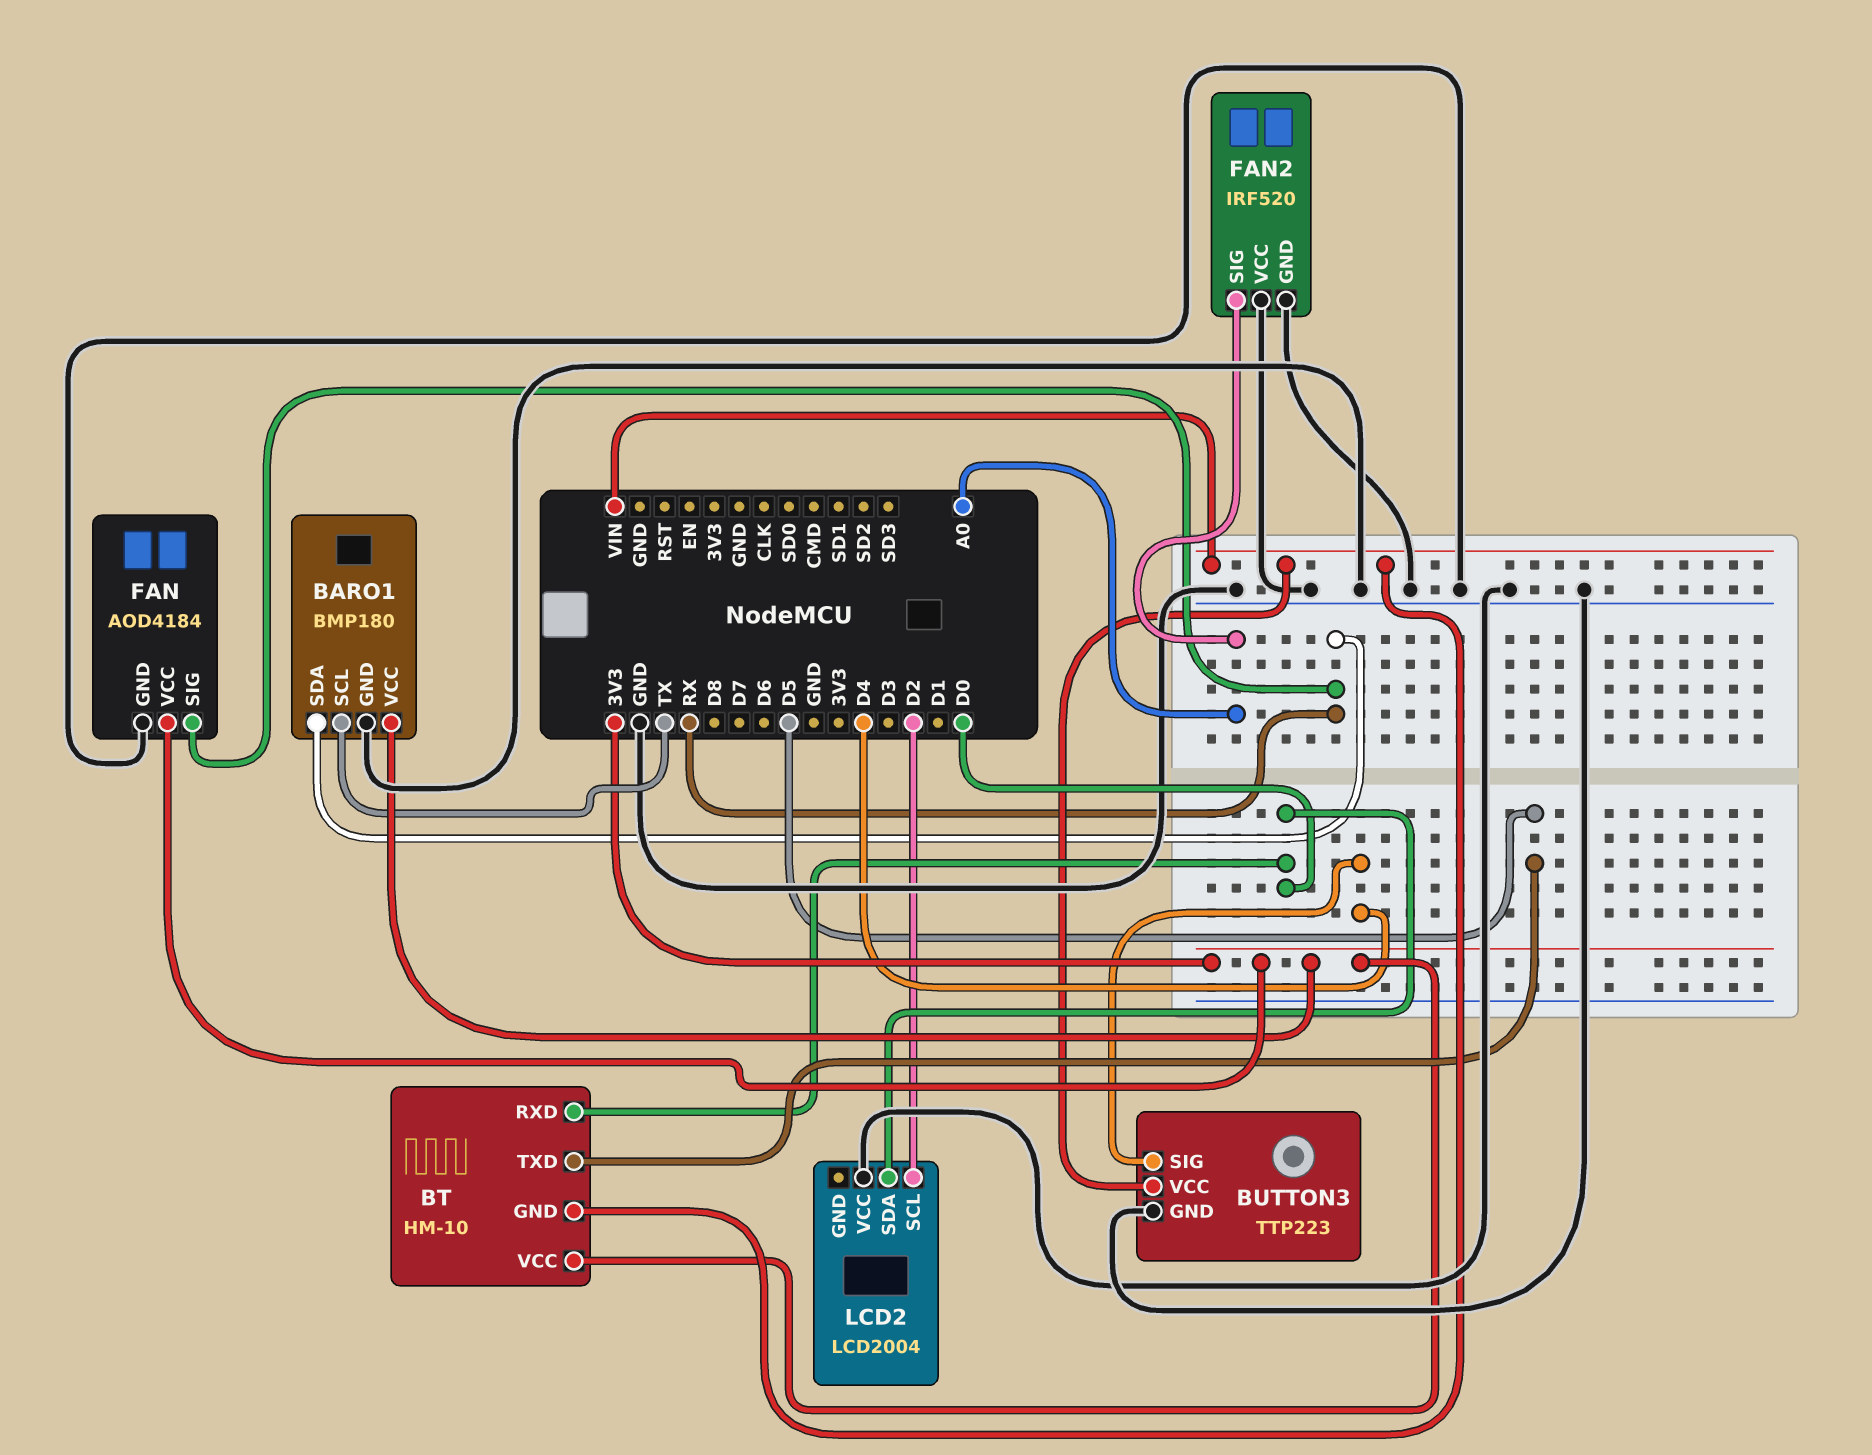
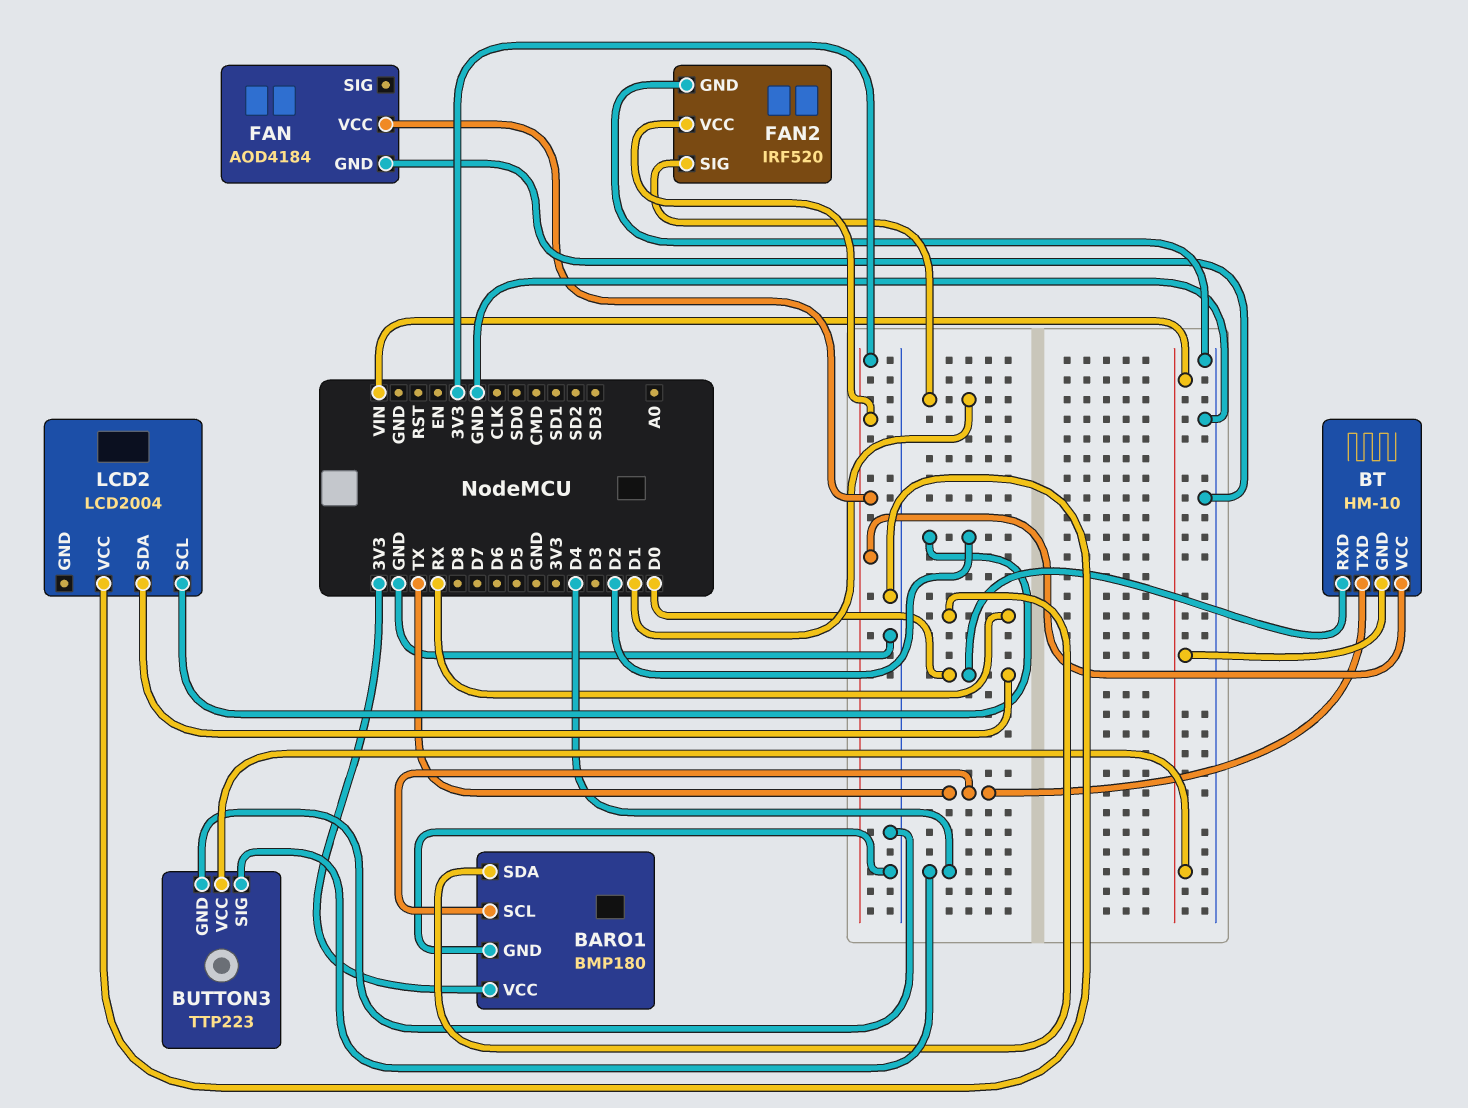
BT pin TXD: D5 -> TX
FAN pin SIG: RX -> none
FAN2 pin SIG: A0 -> D1
FAN2 pin VCC: GND -> 3V3

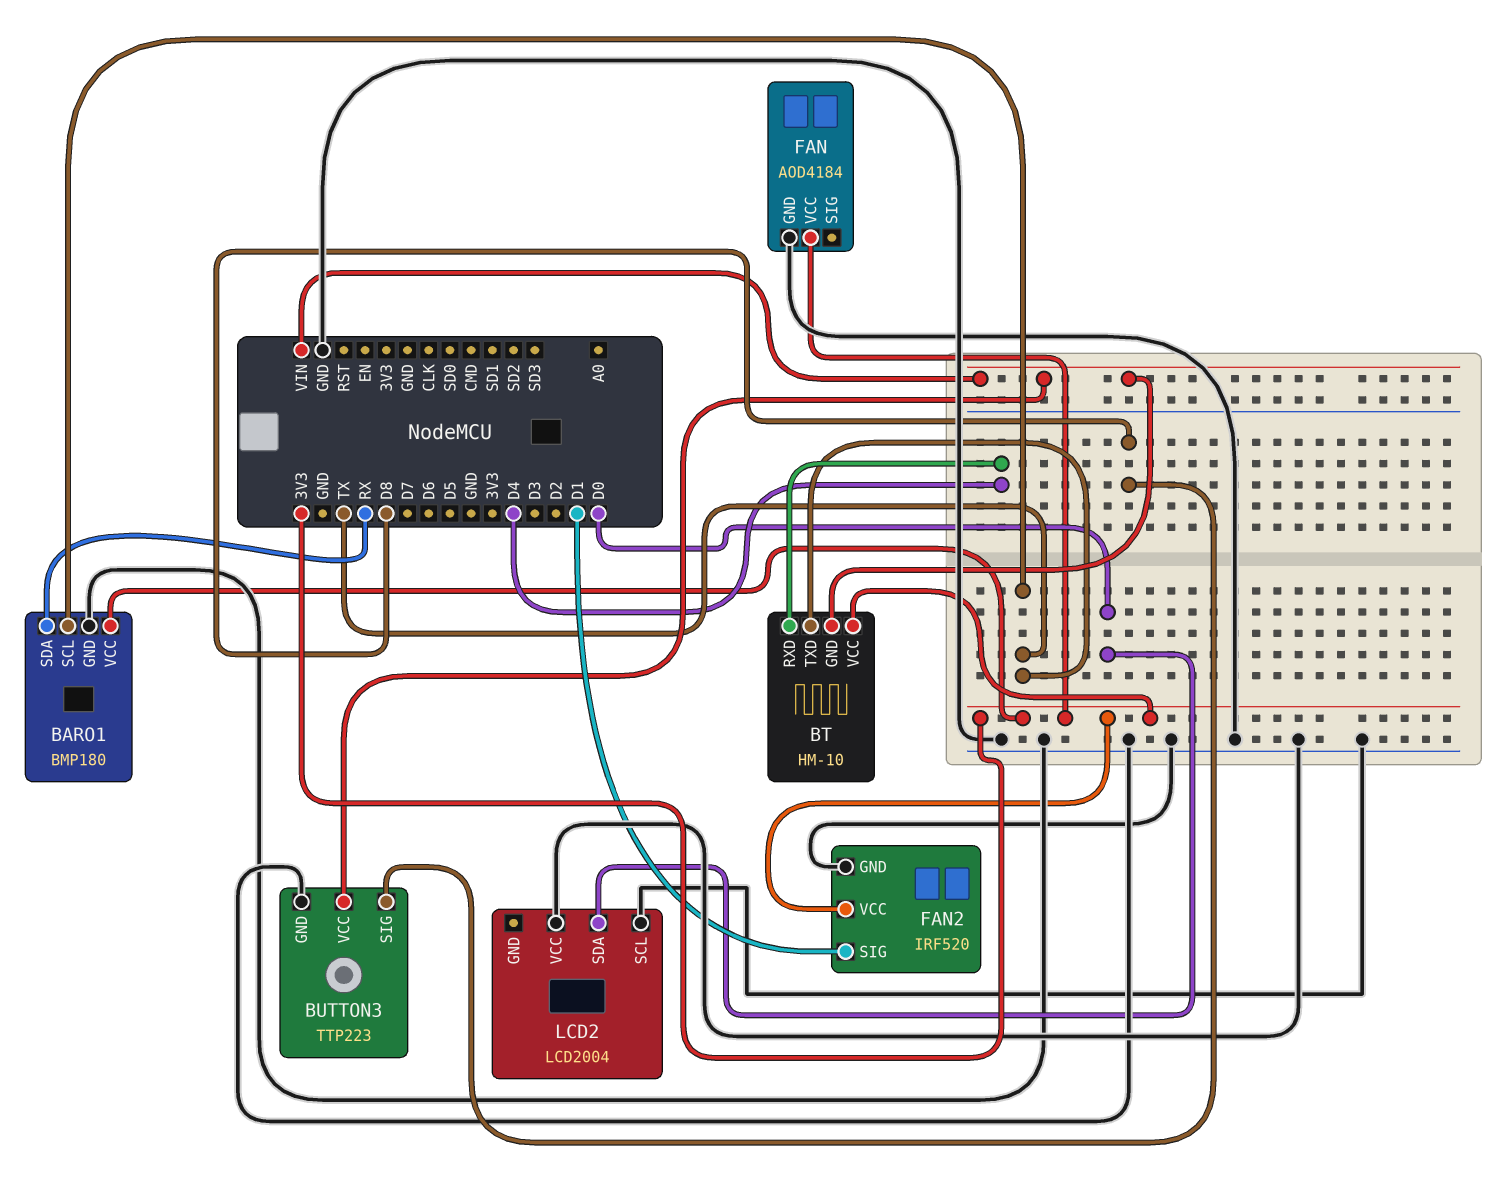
BT pin RXD: D0 -> D4
BUTTON3 pin SIG: D4 -> D8
LCD2 pin SCL: D2 -> GND

